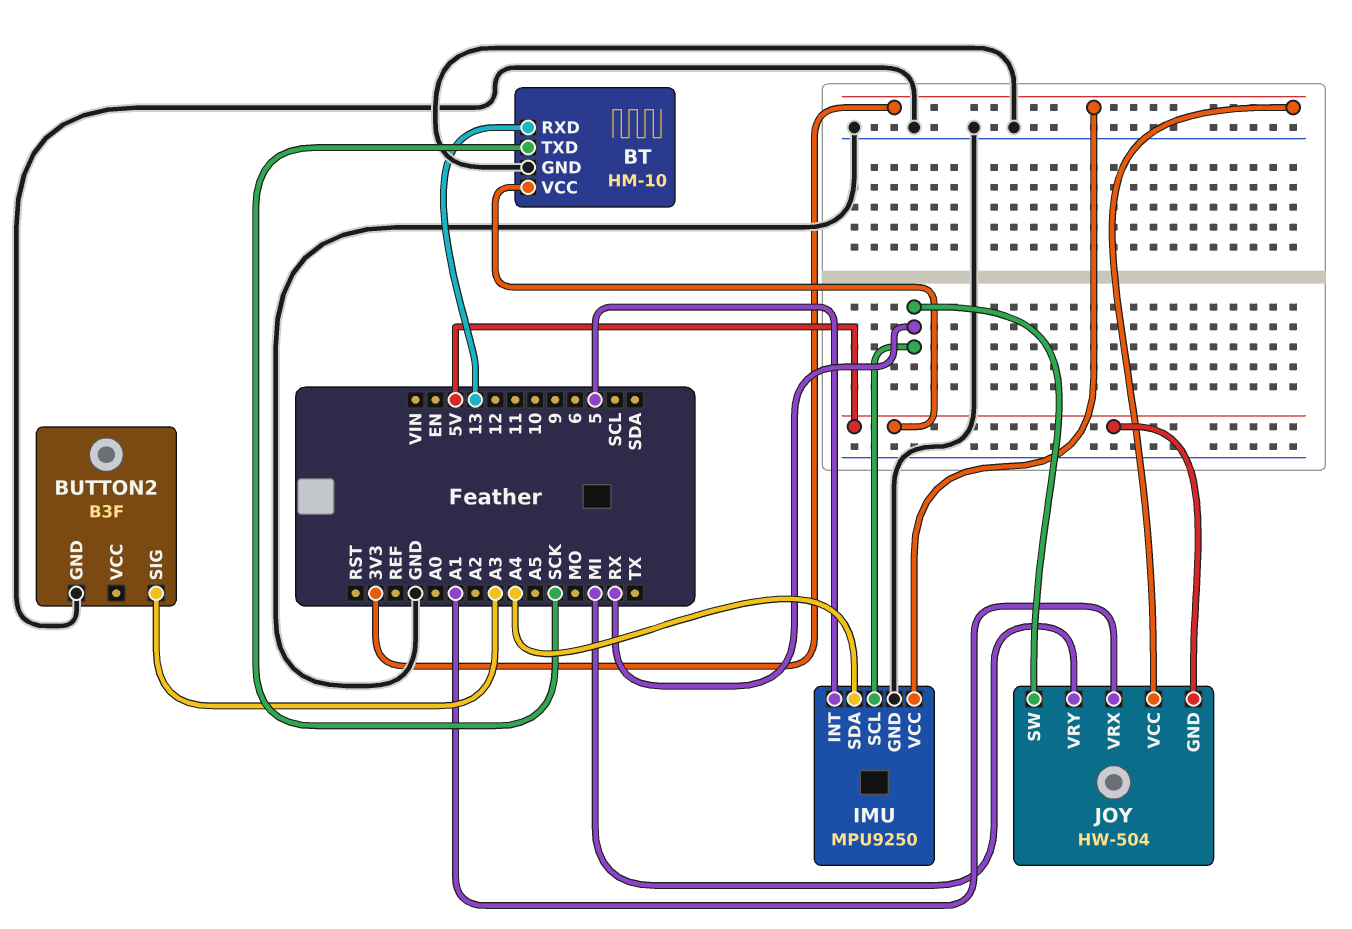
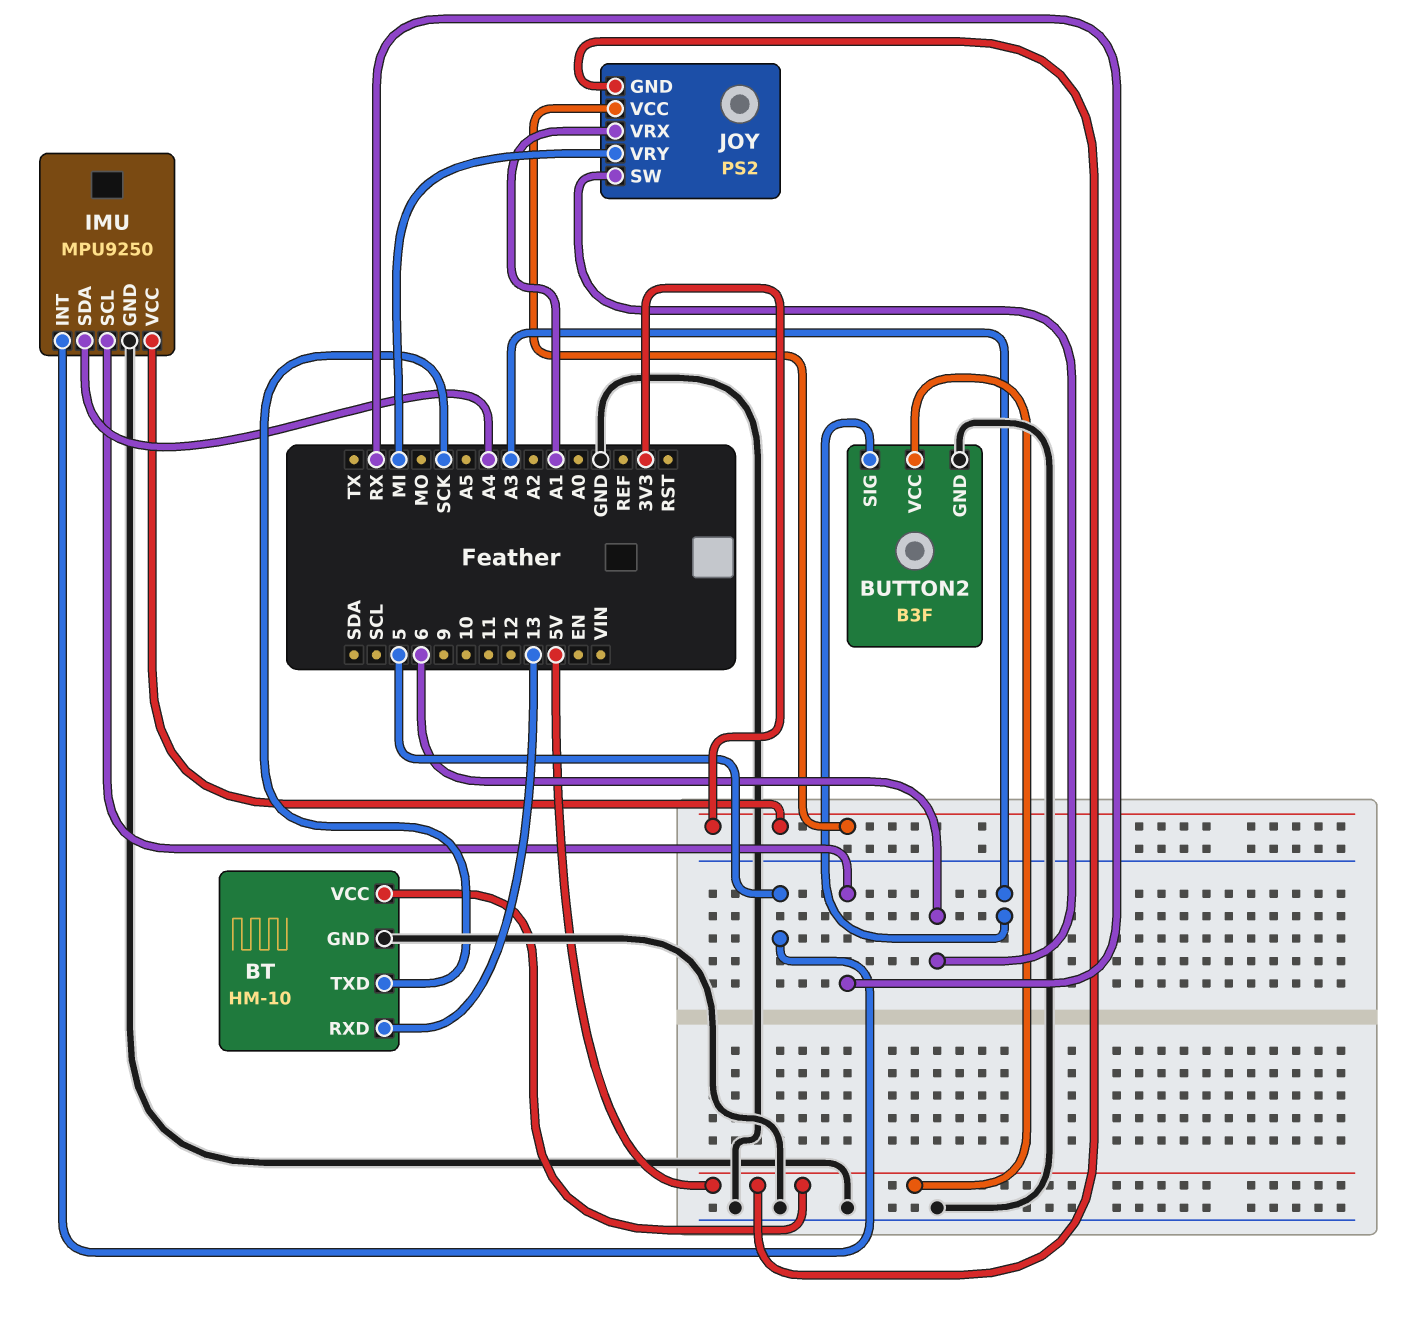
BUTTON2 pin VCC: none -> 5V
JOY: HW-504 -> PS2
JOY pin SW: RX -> 6

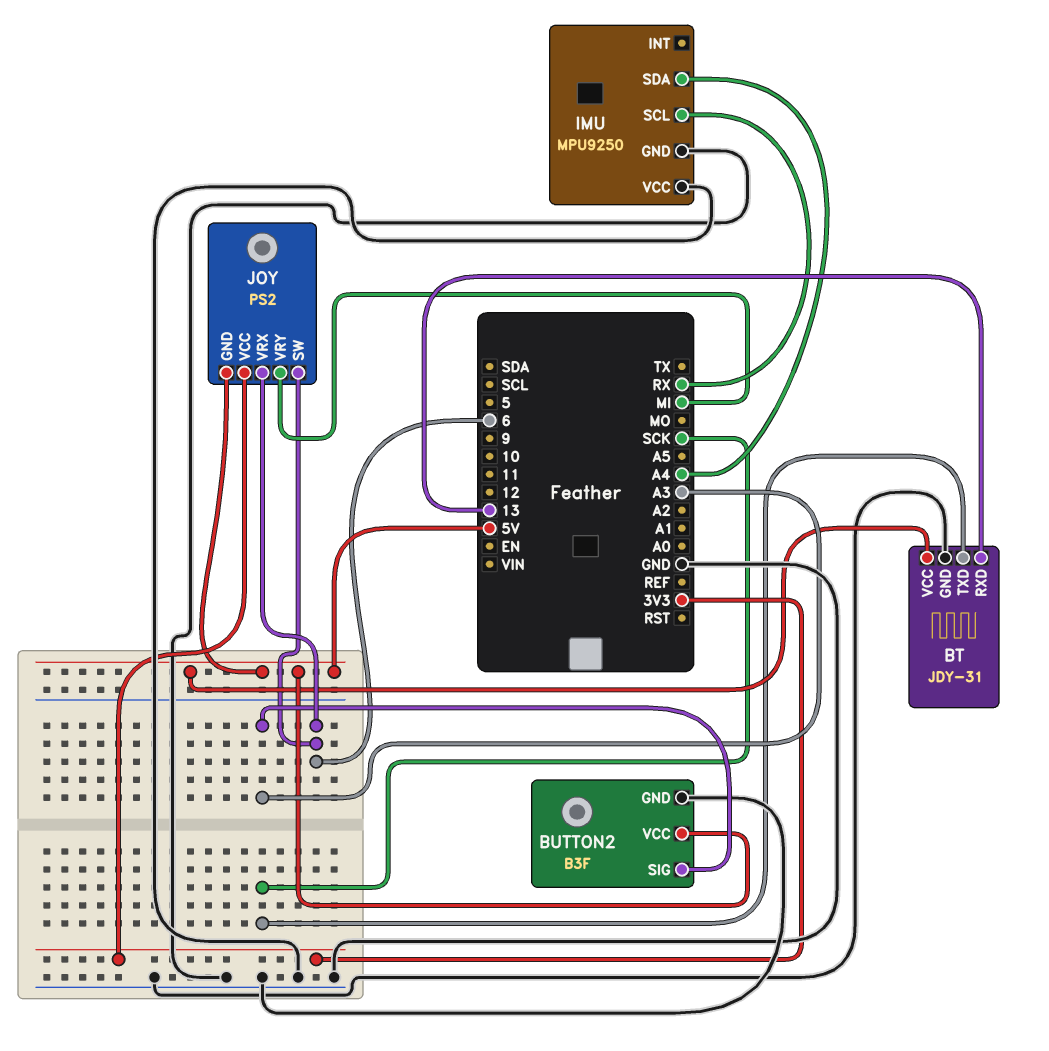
BT: HM-10 -> JDY-31
IMU pin INT: 5 -> none
IMU pin VCC: 3V3 -> GND
JOY pin VRX: A1 -> 6

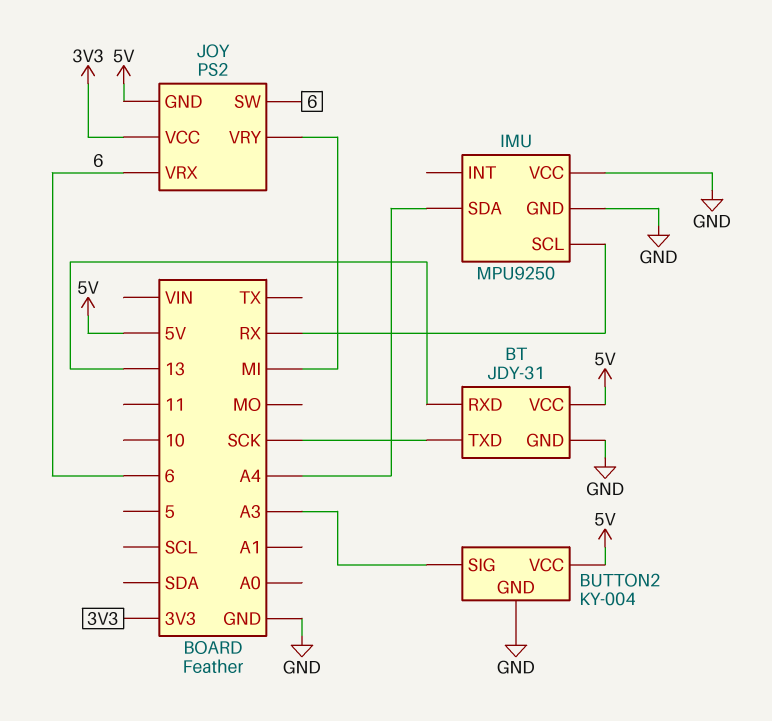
BUTTON2: B3F -> KY-004

